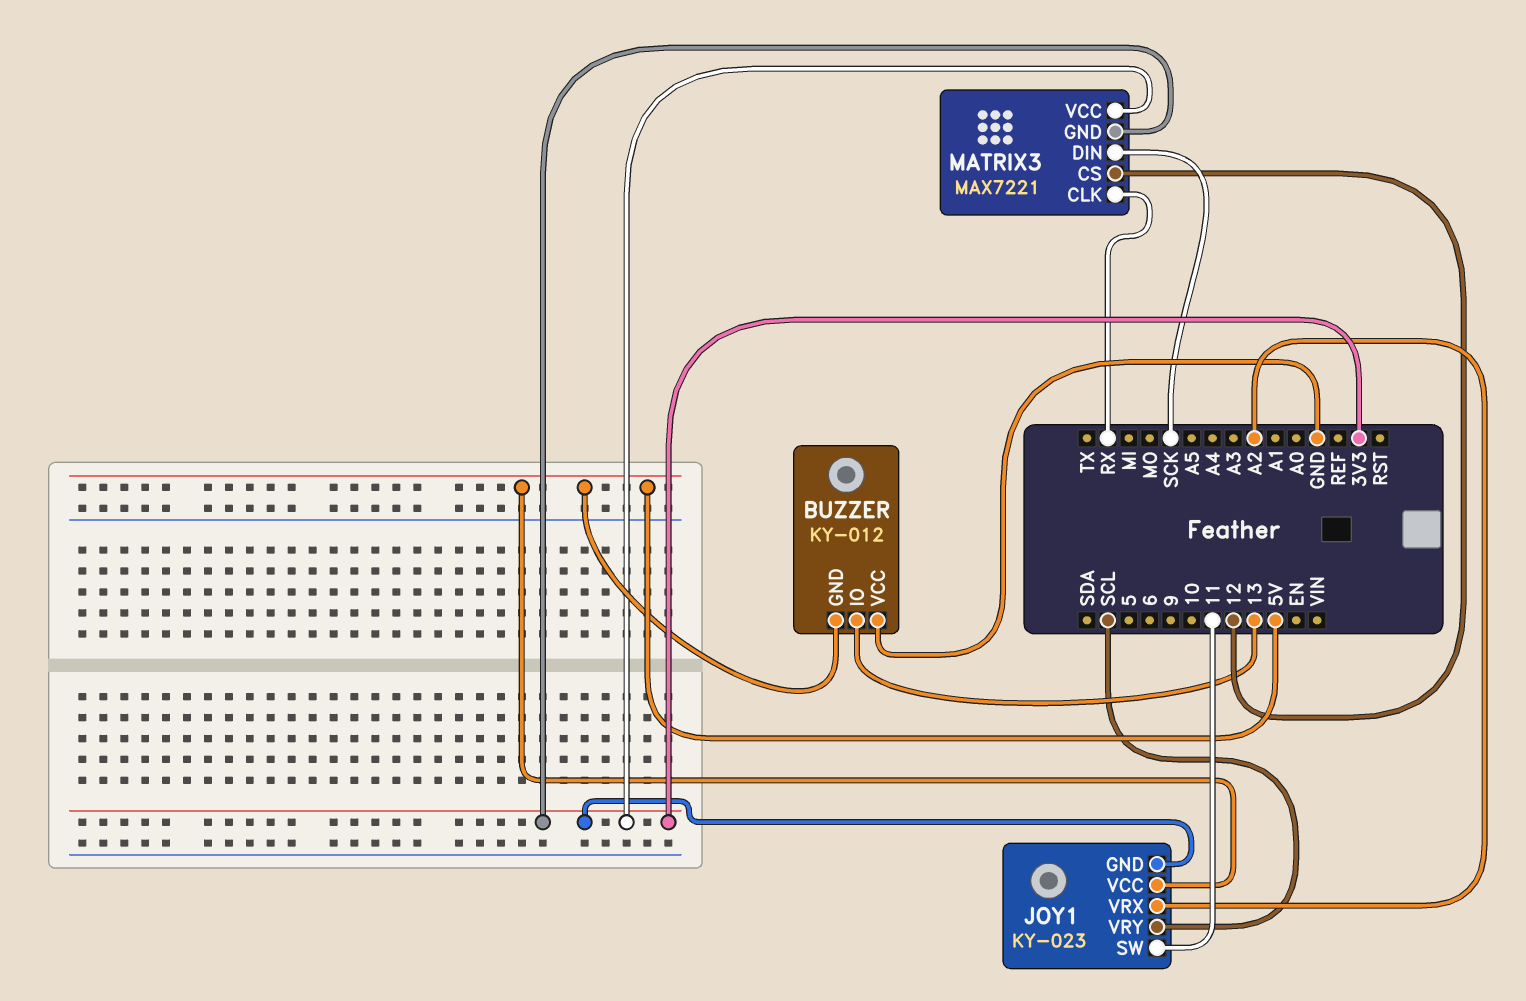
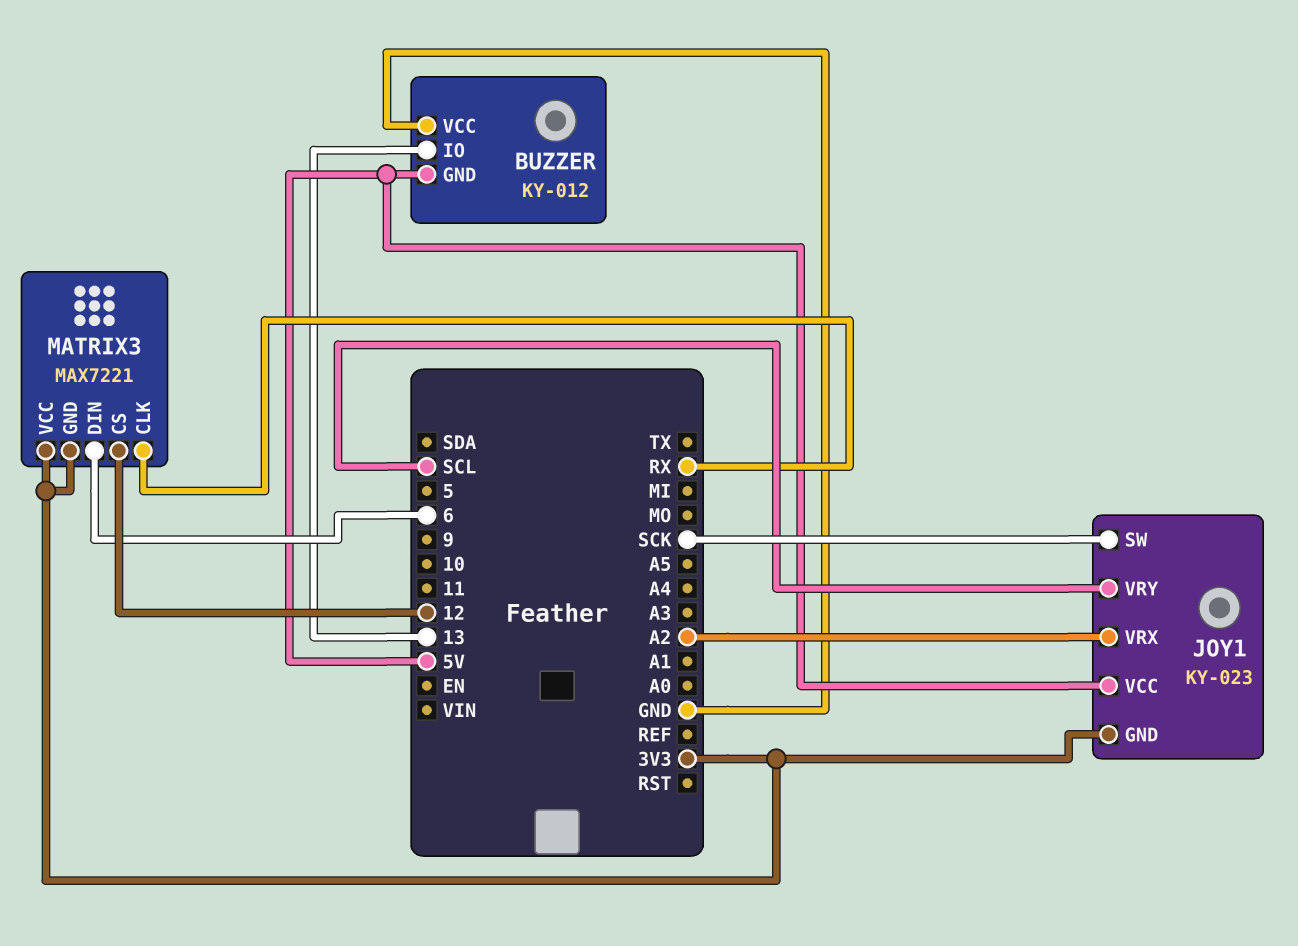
JOY1 pin SW: 11 -> SCK
MATRIX3 pin DIN: SCK -> 6

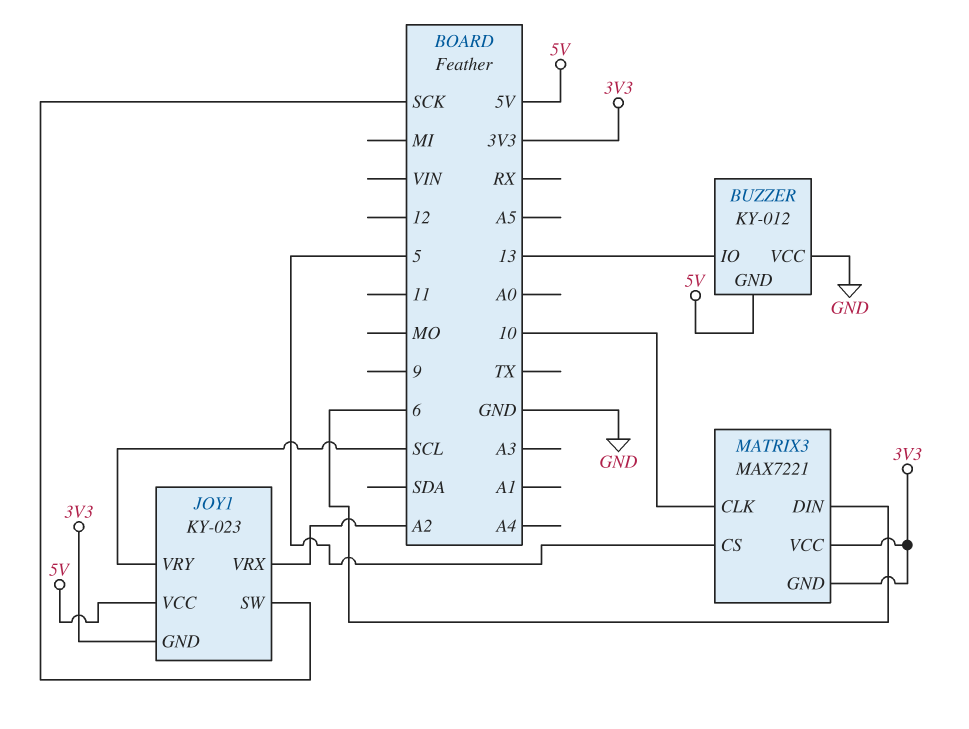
MATRIX3 pin CLK: RX -> 10
MATRIX3 pin CS: 12 -> 5

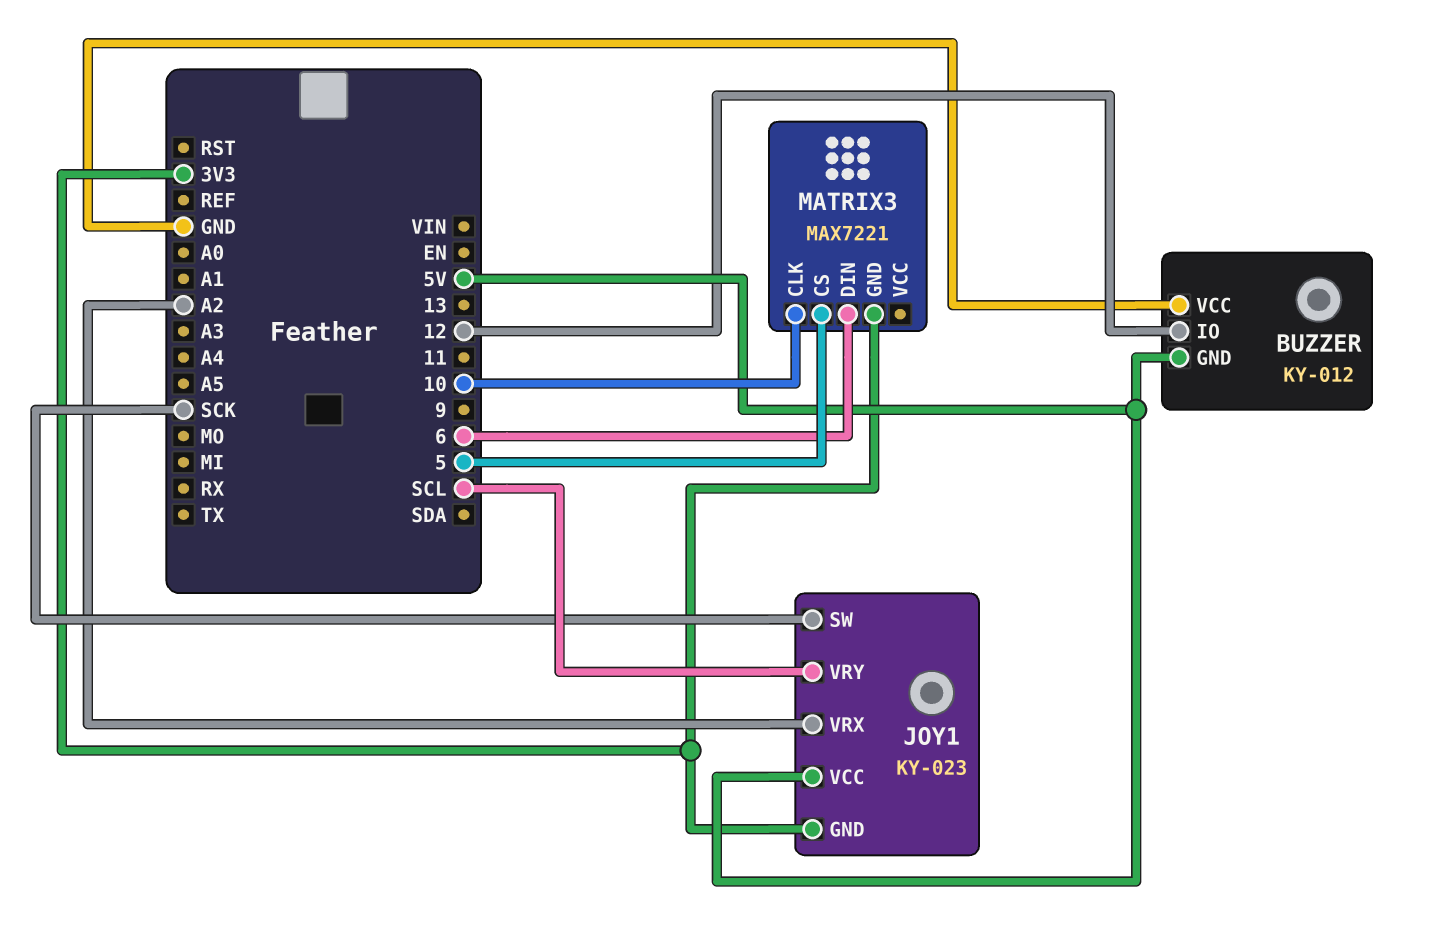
BUZZER pin IO: 13 -> 12
MATRIX3 pin VCC: 3V3 -> none

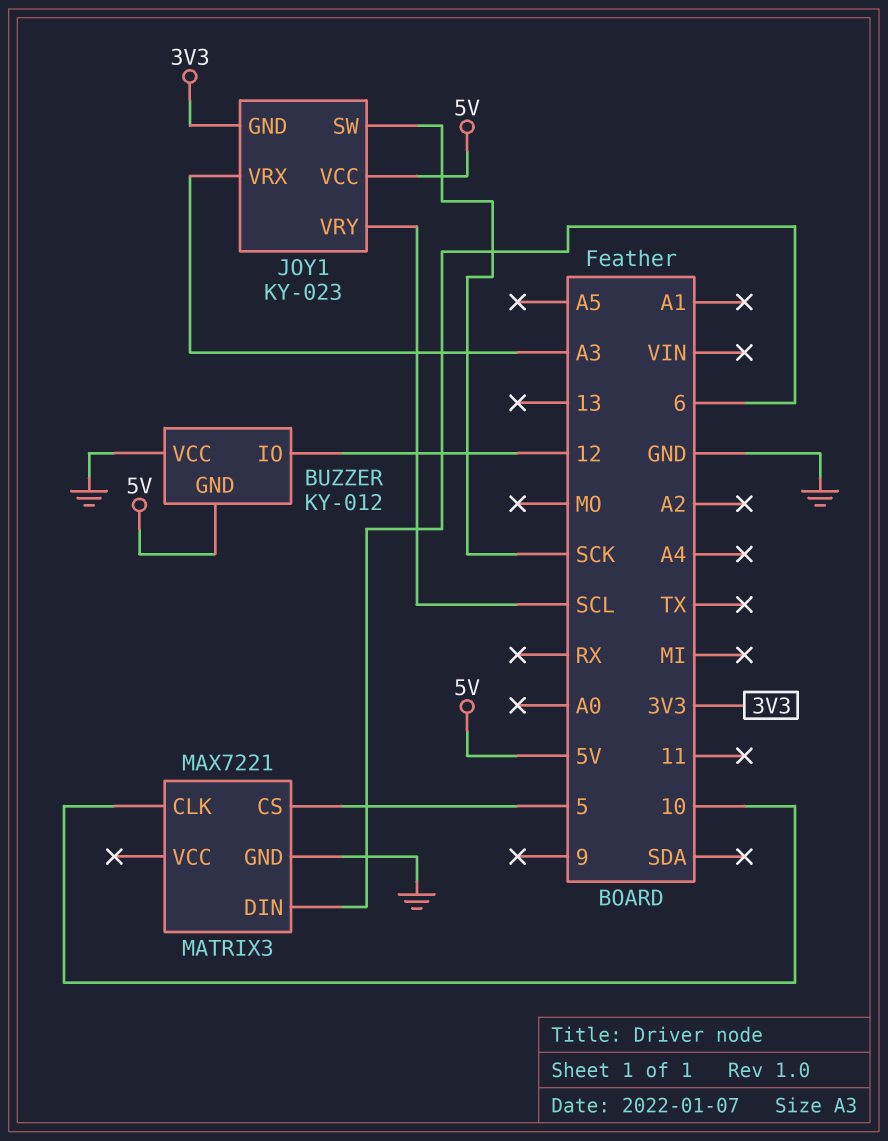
JOY1 pin VRX: A2 -> A3
MATRIX3 pin GND: 3V3 -> GND

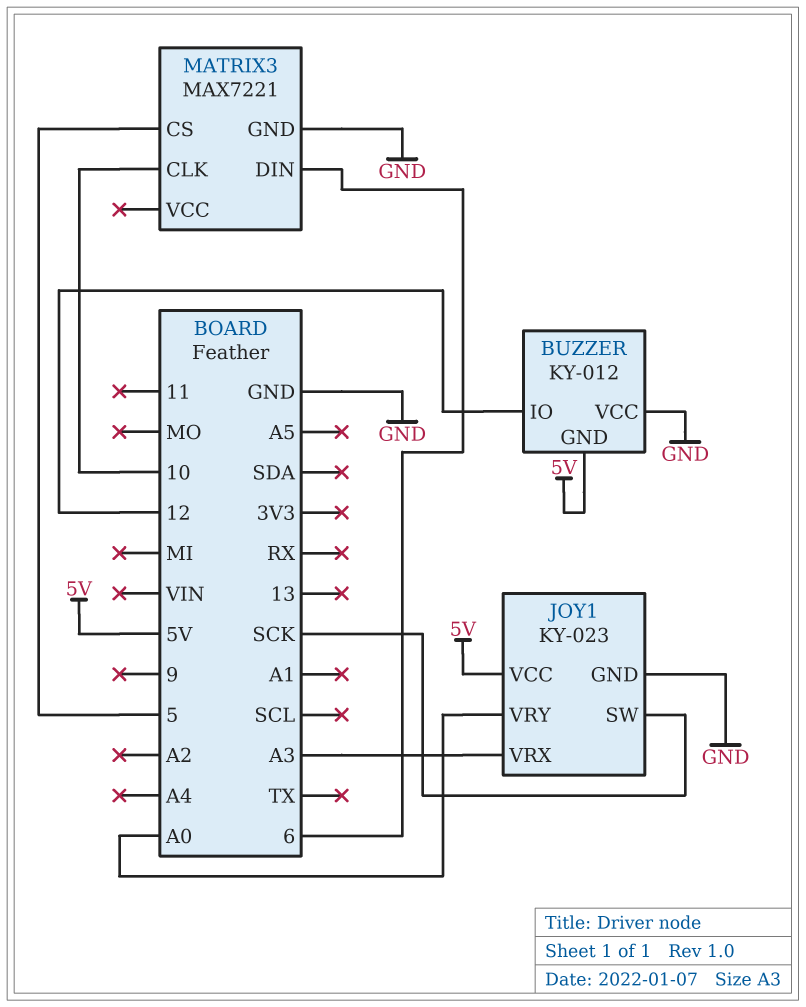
JOY1 pin GND: 3V3 -> GND
JOY1 pin VRY: SCL -> A0

